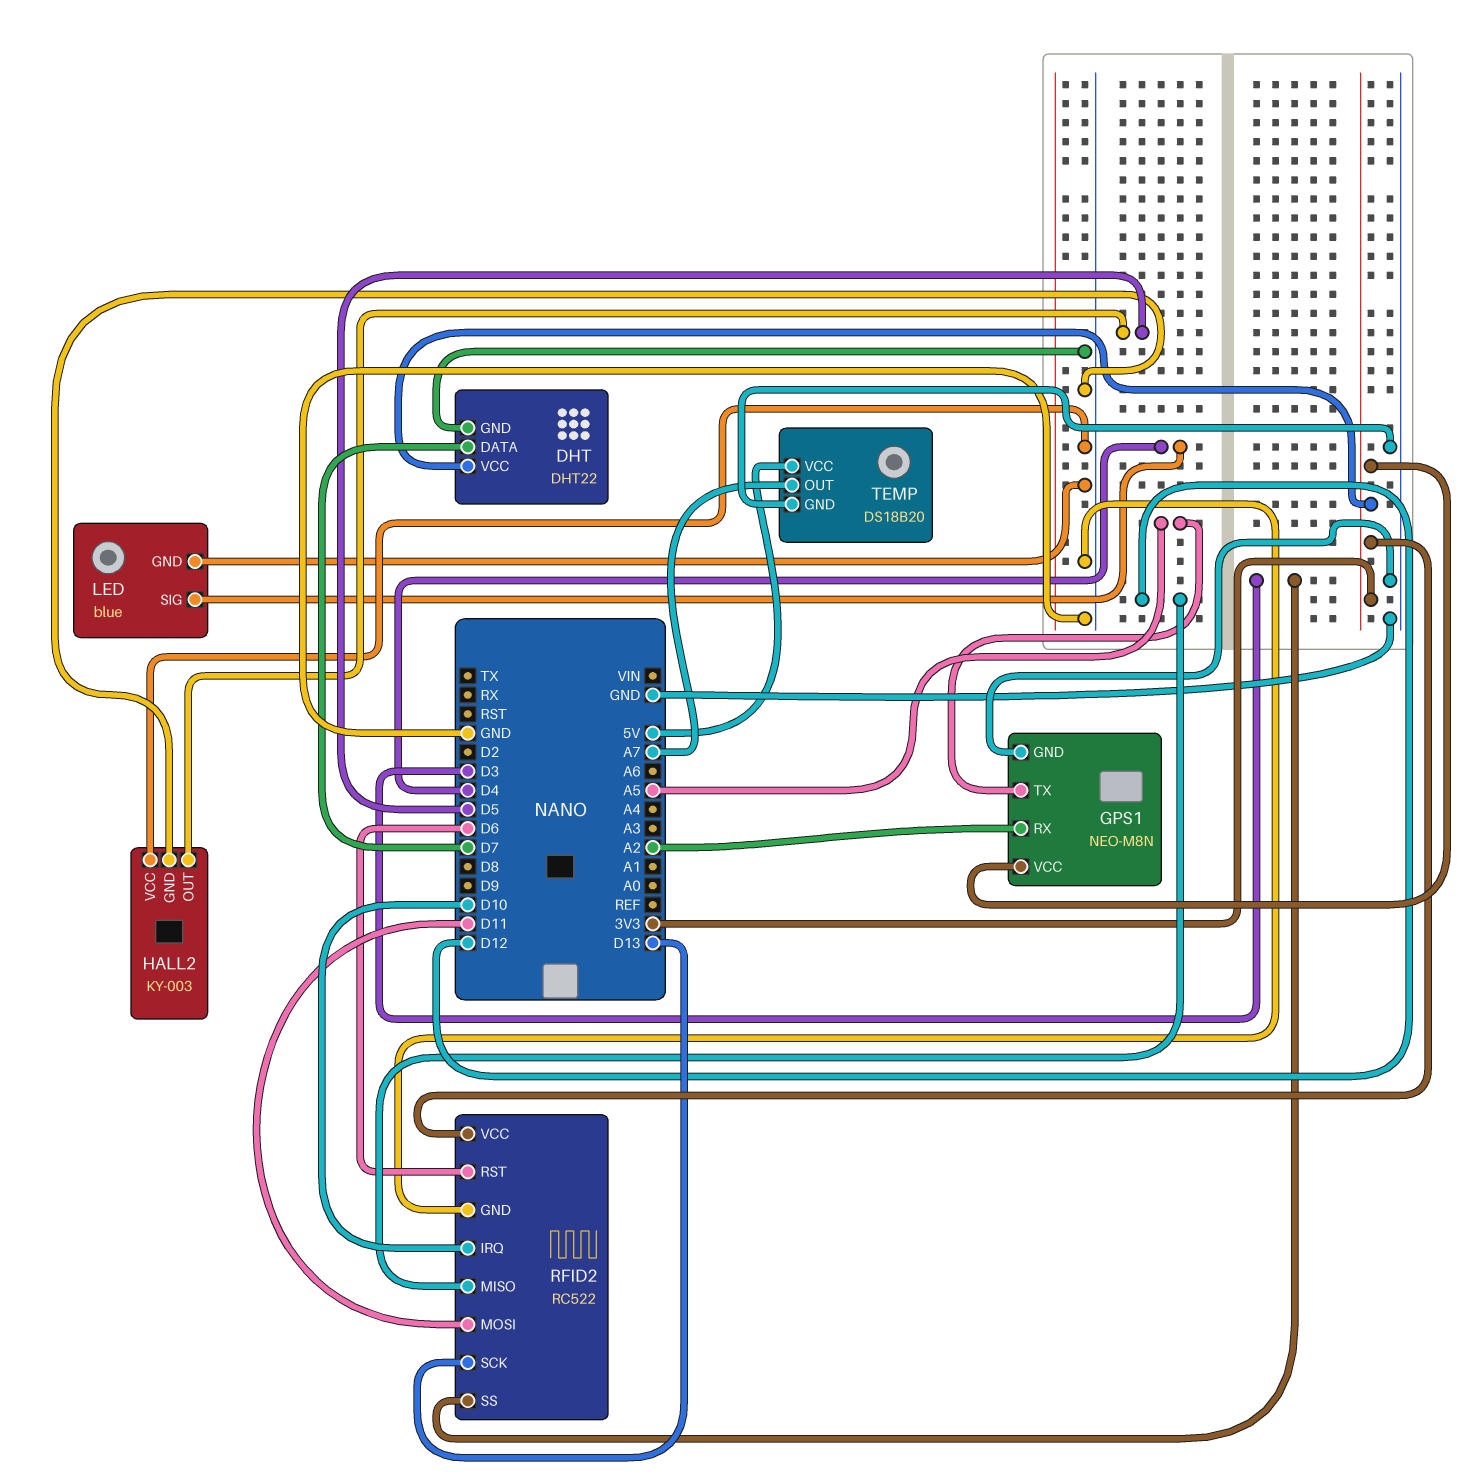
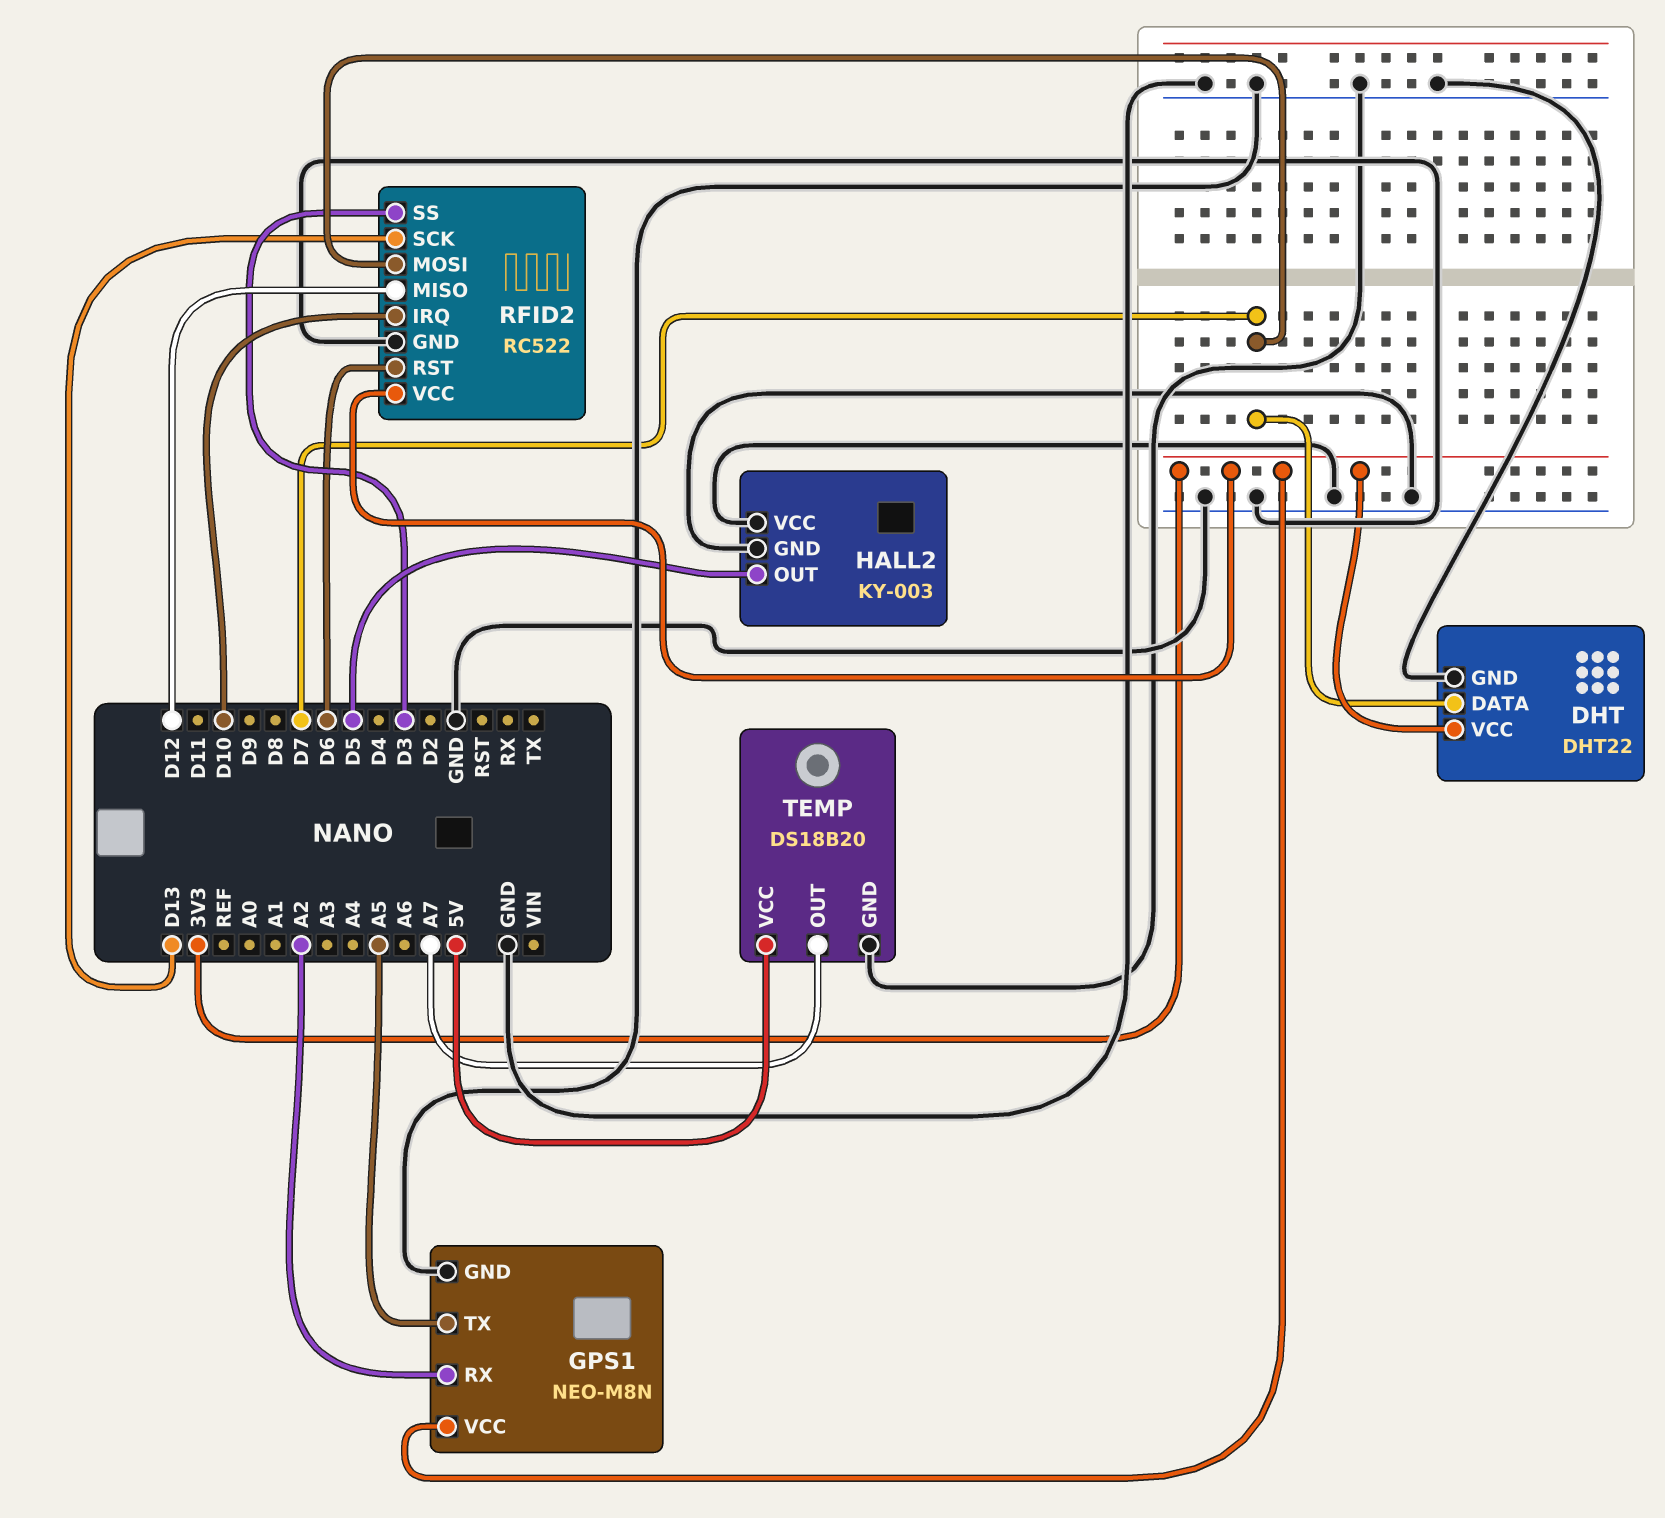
LED: blue -> none
LED pin GND: GND -> none
LED pin SIG: D4 -> none
RFID2 pin MOSI: D11 -> D7

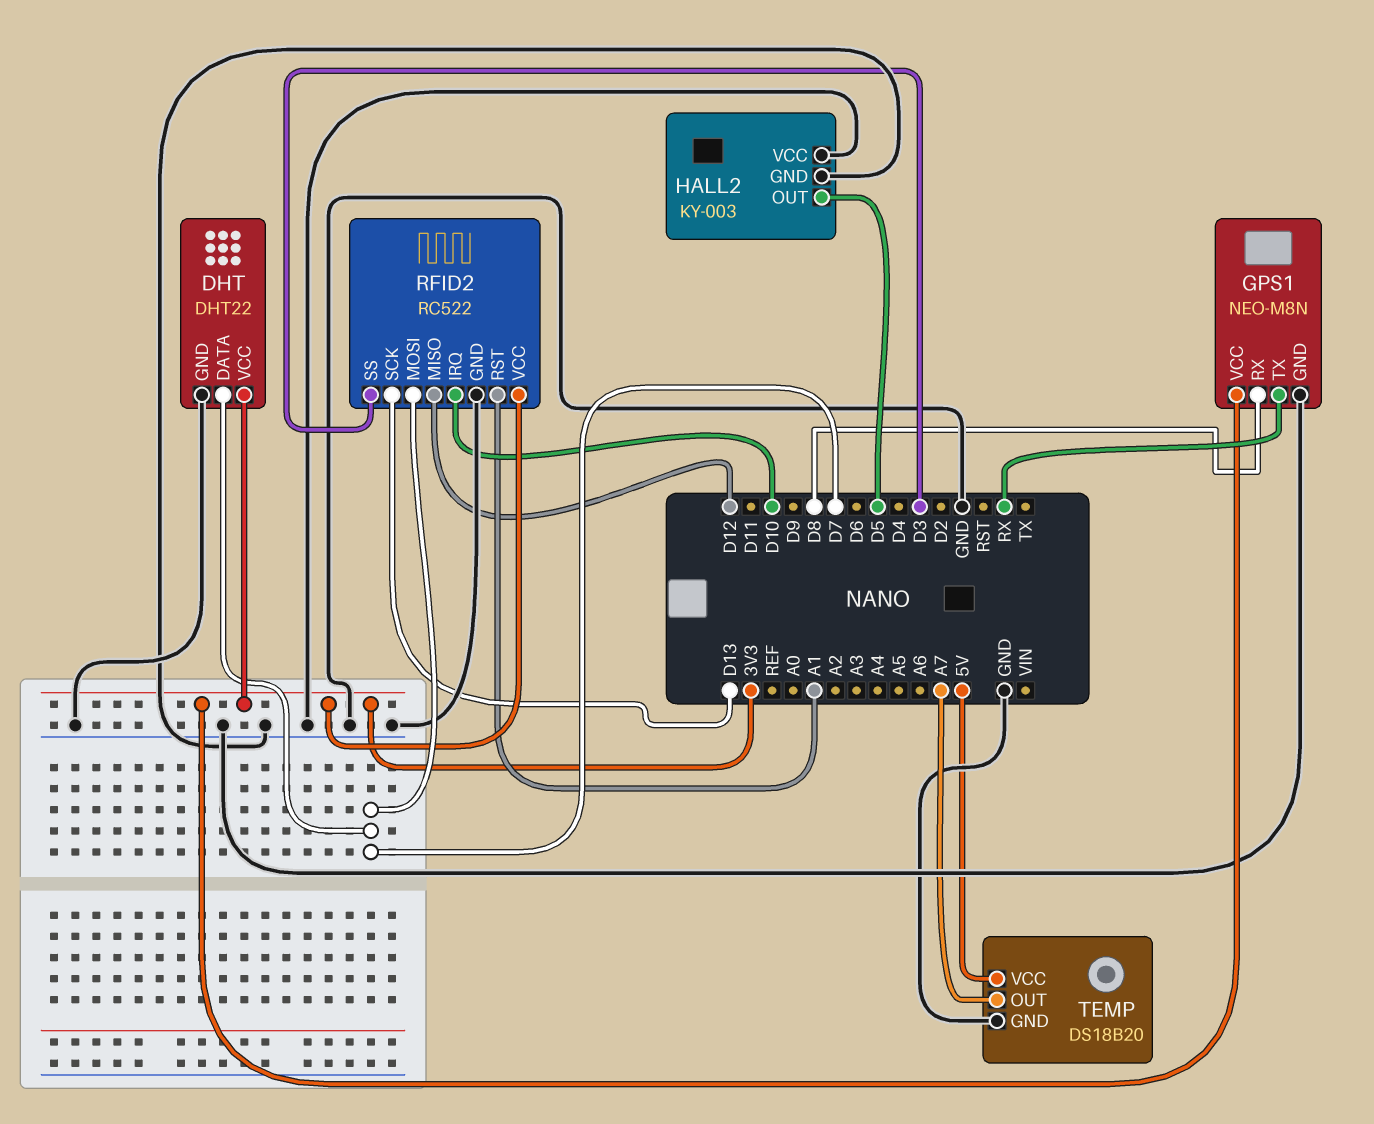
GPS1 pin RX: A2 -> D8
GPS1 pin TX: A5 -> RX
RFID2 pin RST: D6 -> A1

